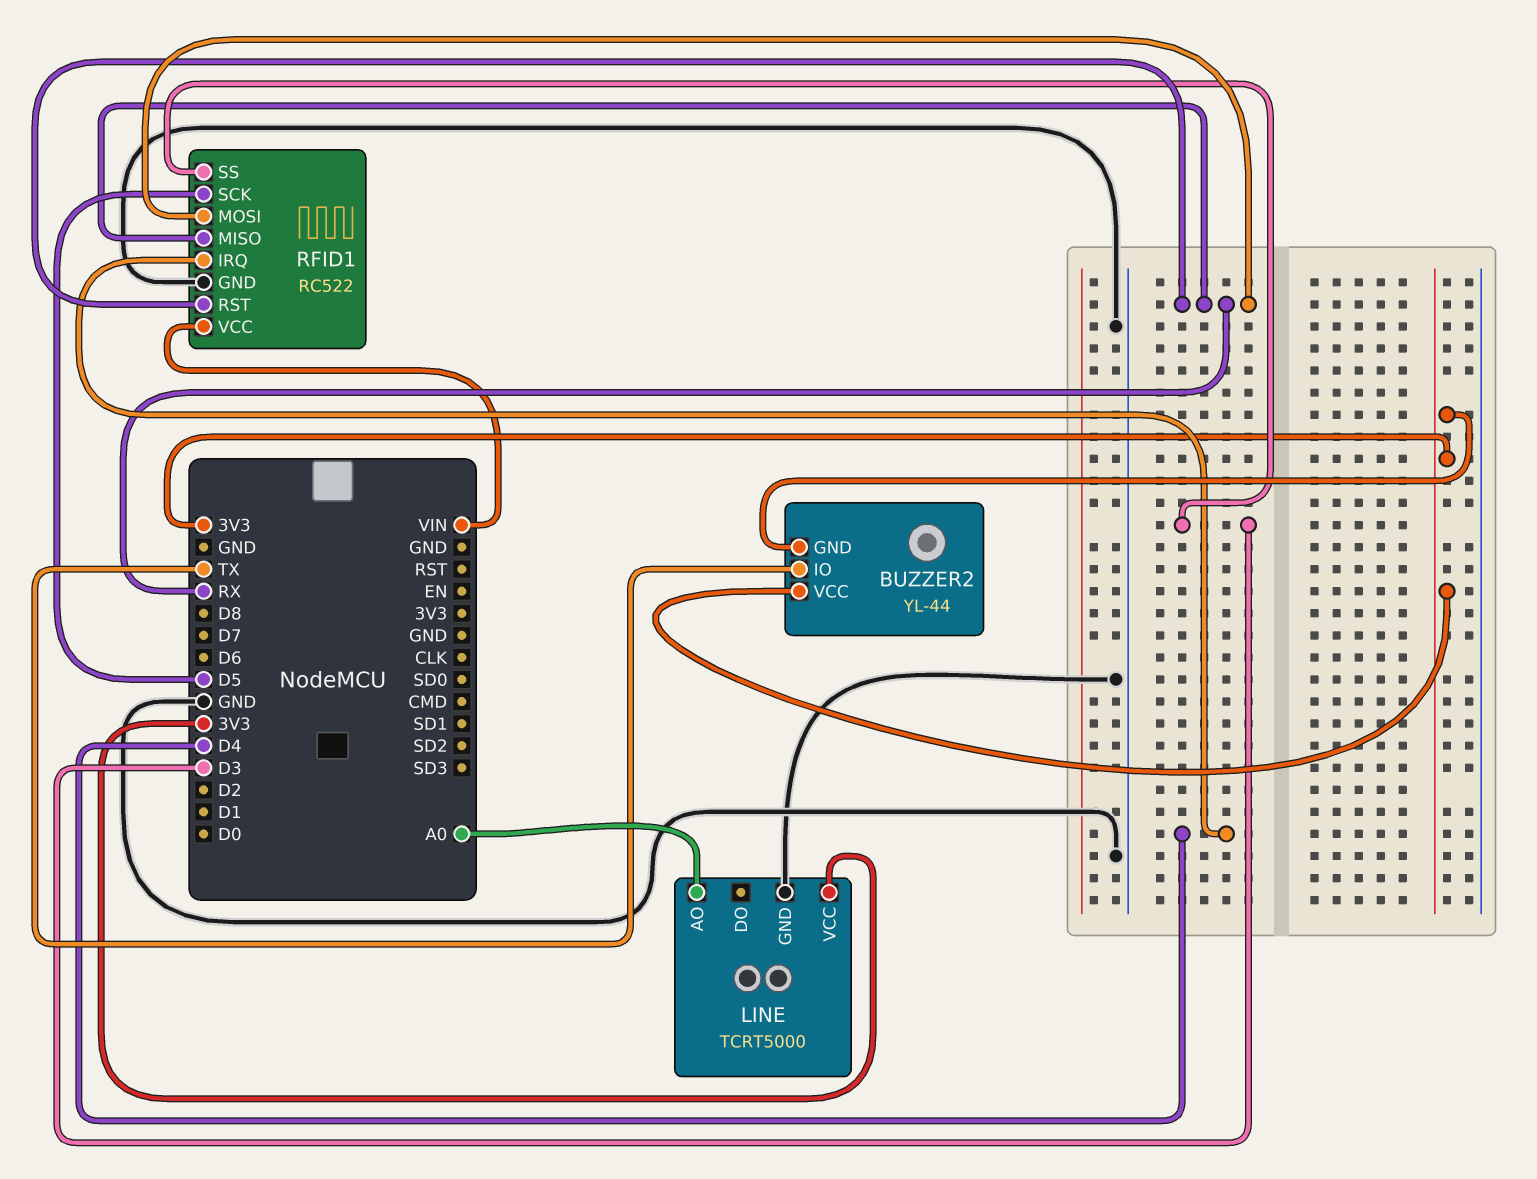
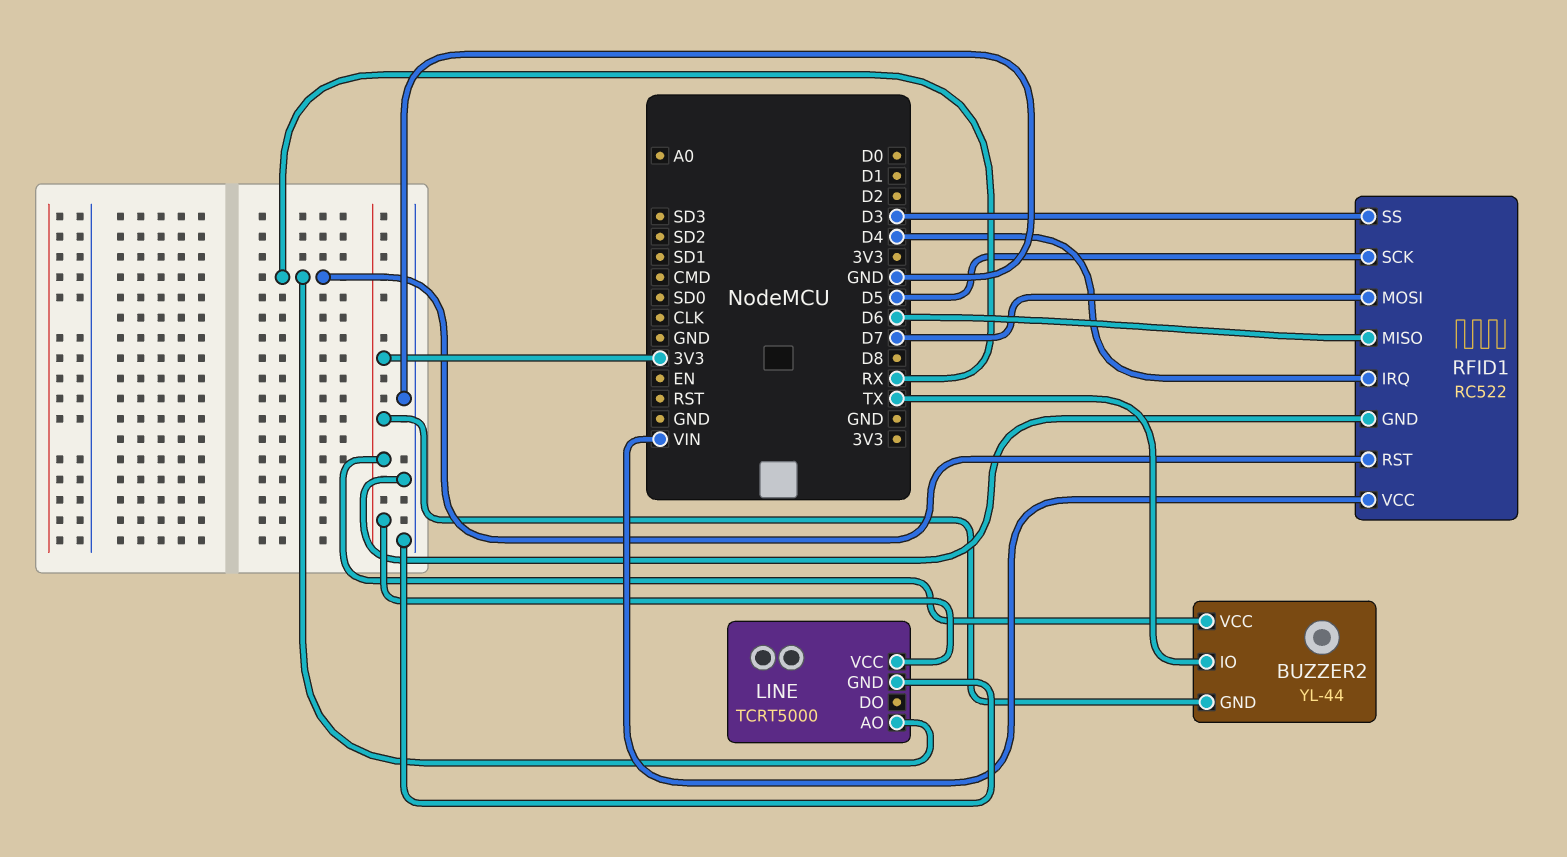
LINE pin AO: A0 -> RX
RFID1 pin MISO: RX -> D6
RFID1 pin MOSI: RX -> D7

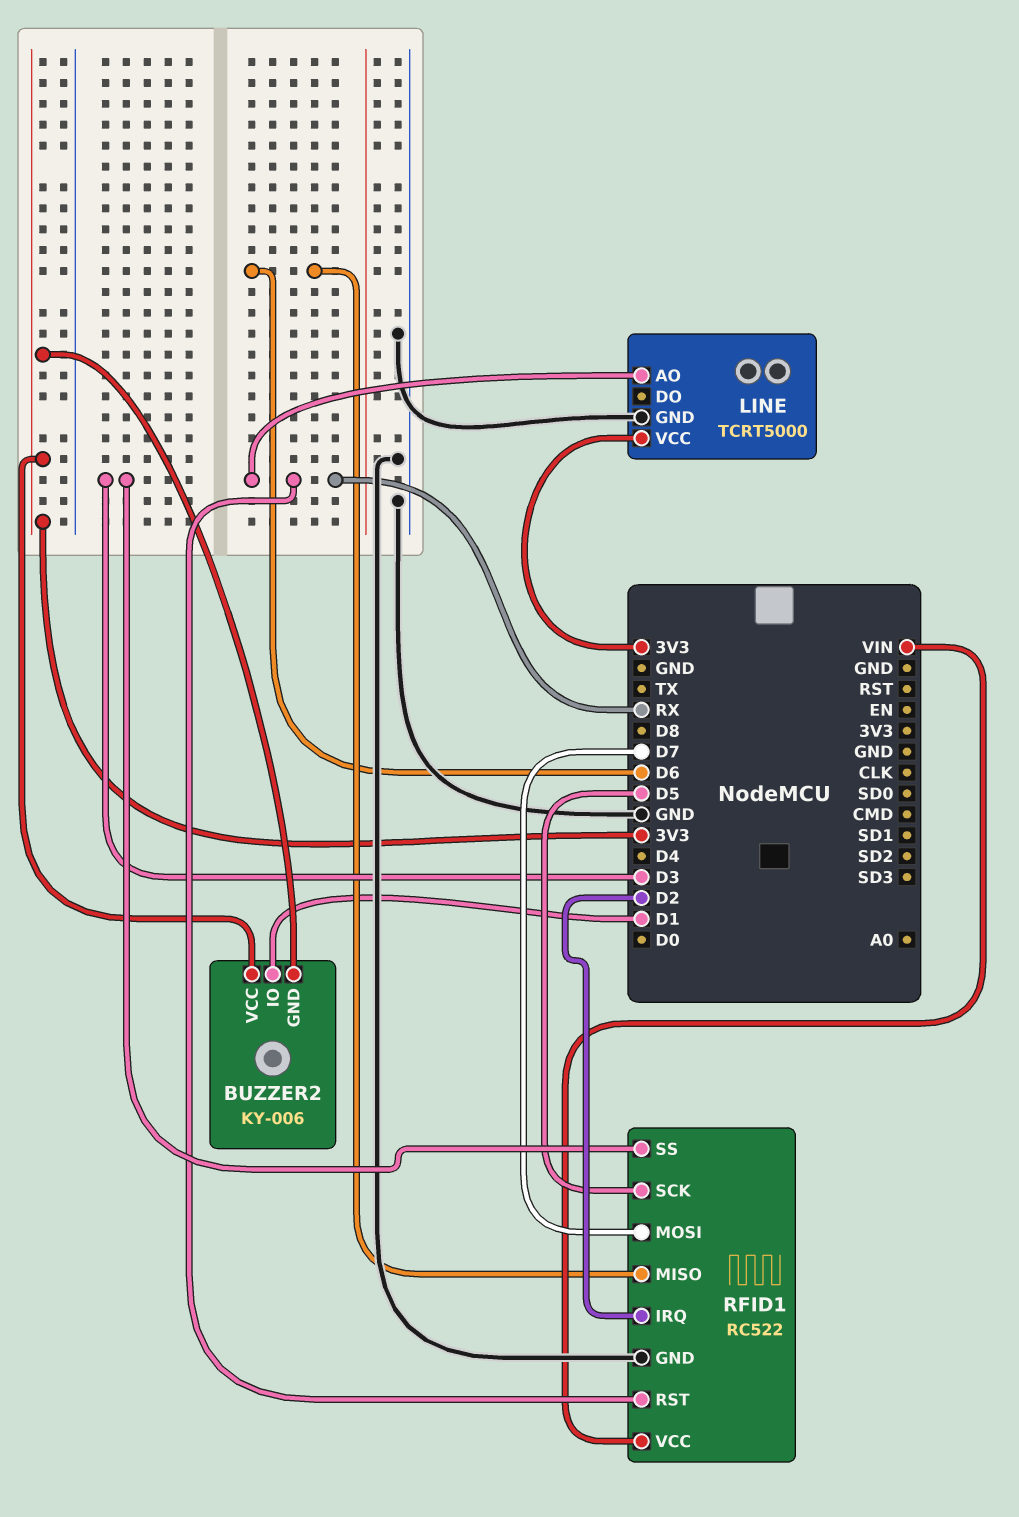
BUZZER2: YL-44 -> KY-006
BUZZER2 pin IO: TX -> D1
RFID1 pin IRQ: D4 -> D2

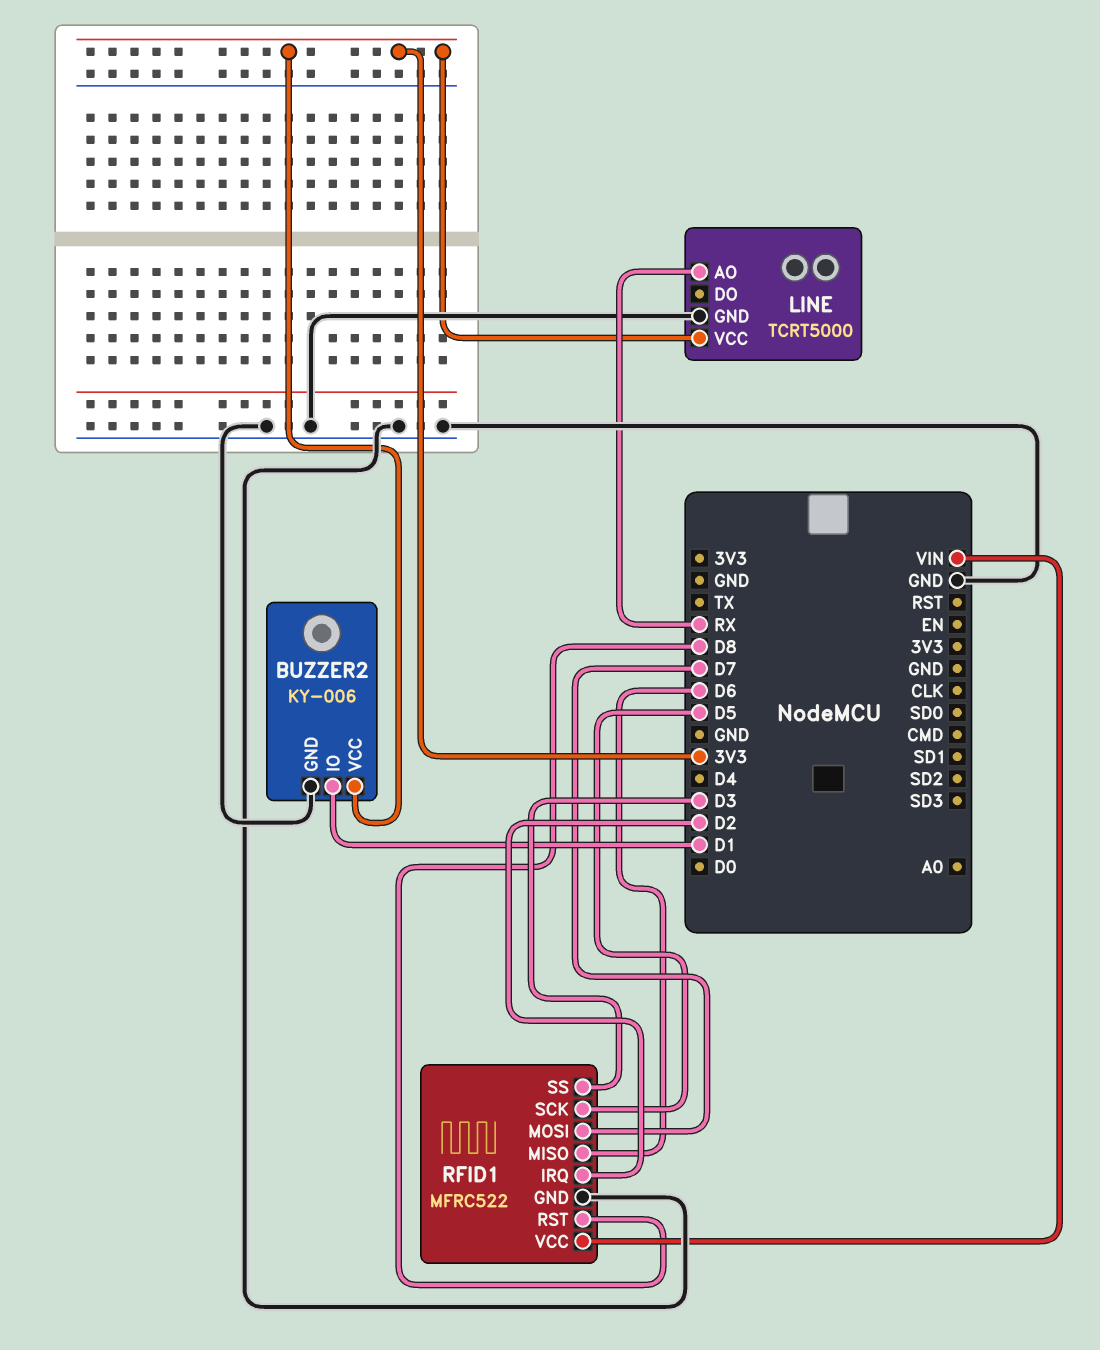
BUZZER2 pin GND: 3V3 -> GND
RFID1: RC522 -> MFRC522
RFID1 pin RST: RX -> D8

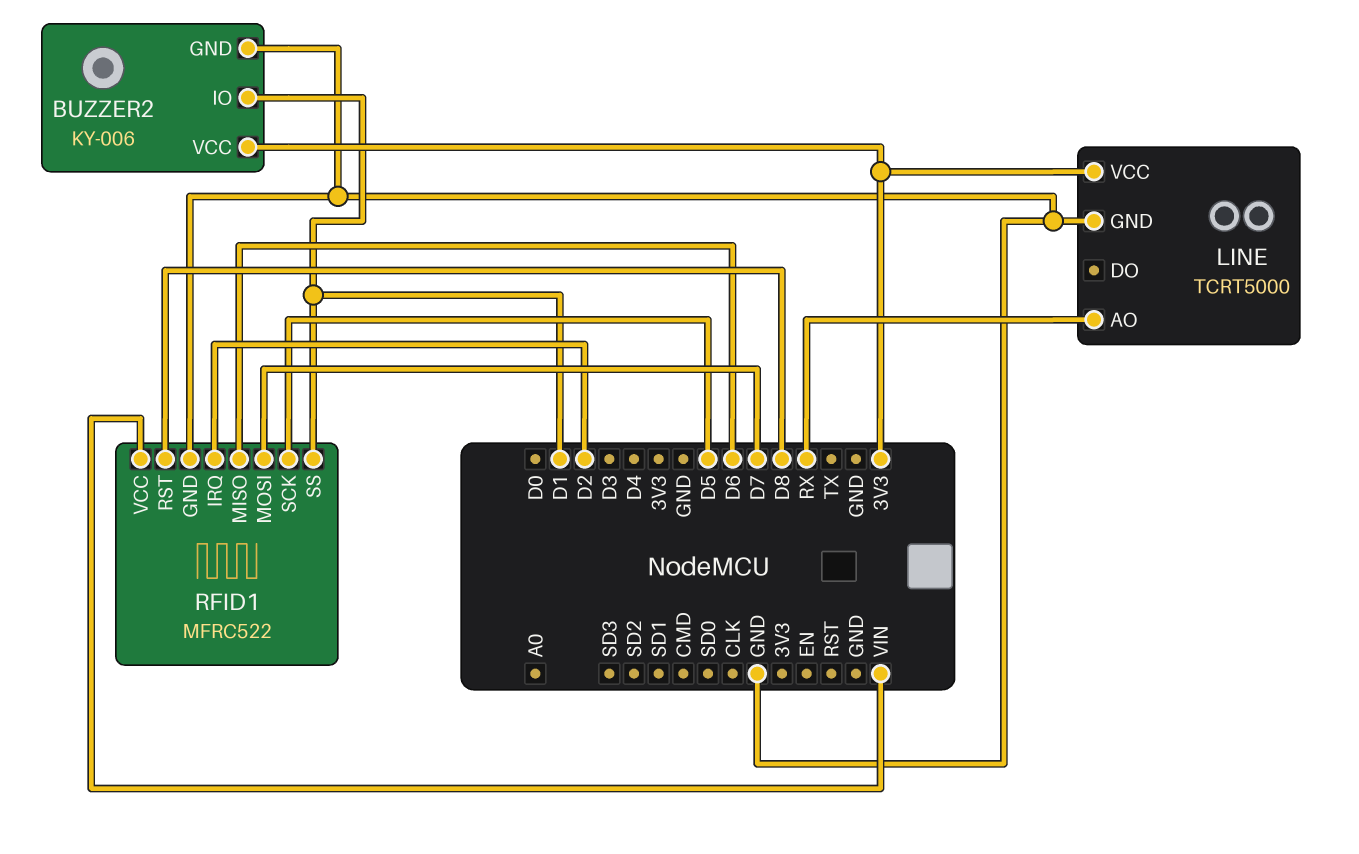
RFID1 pin SS: D3 -> D1

